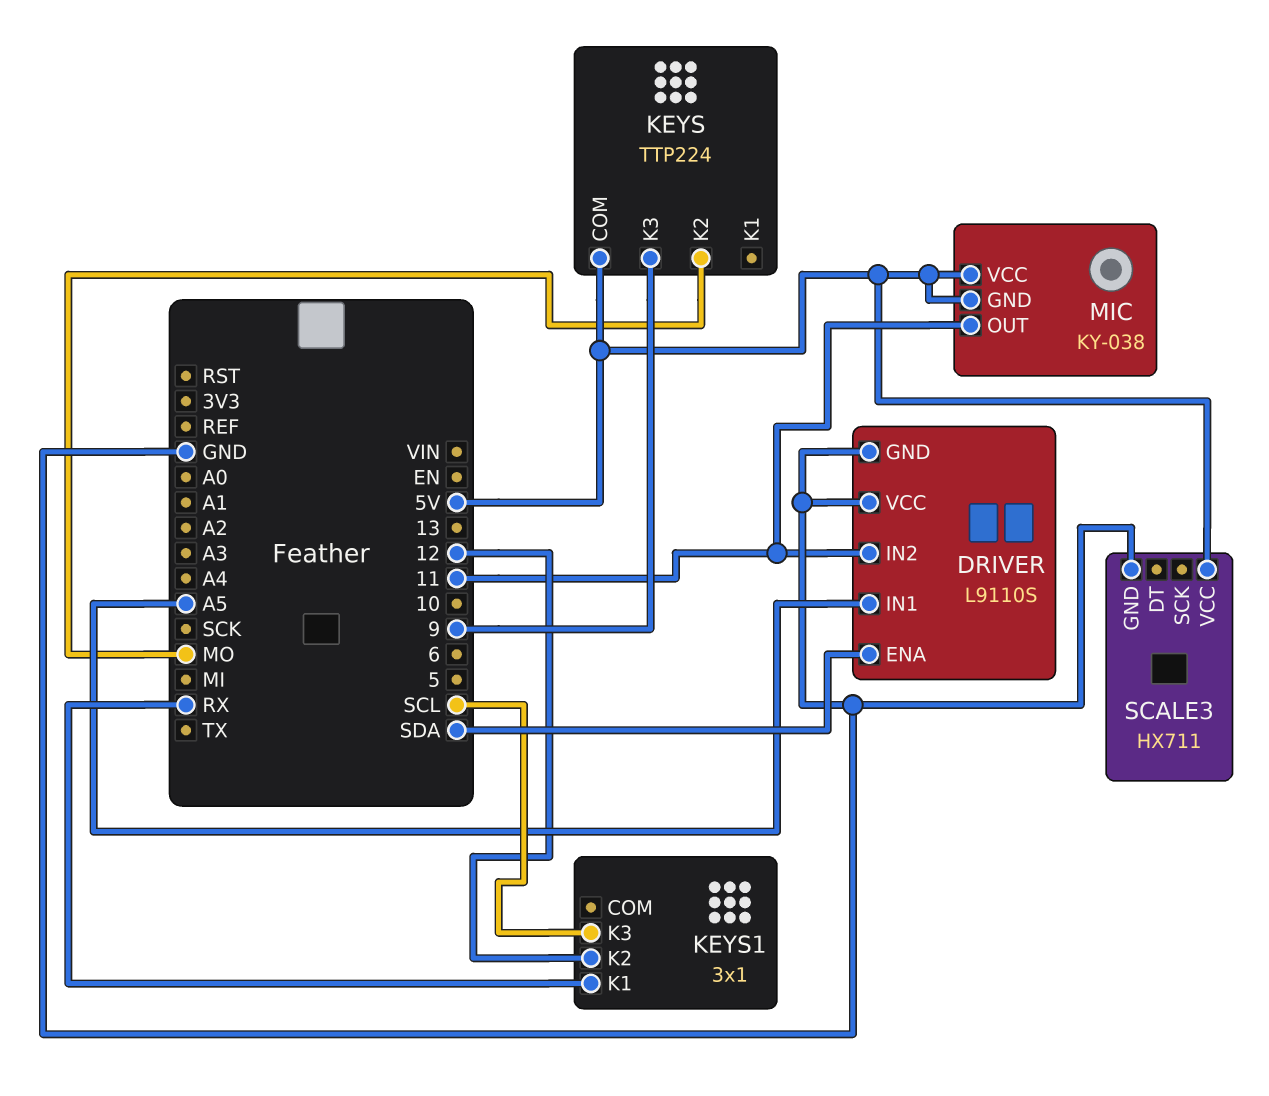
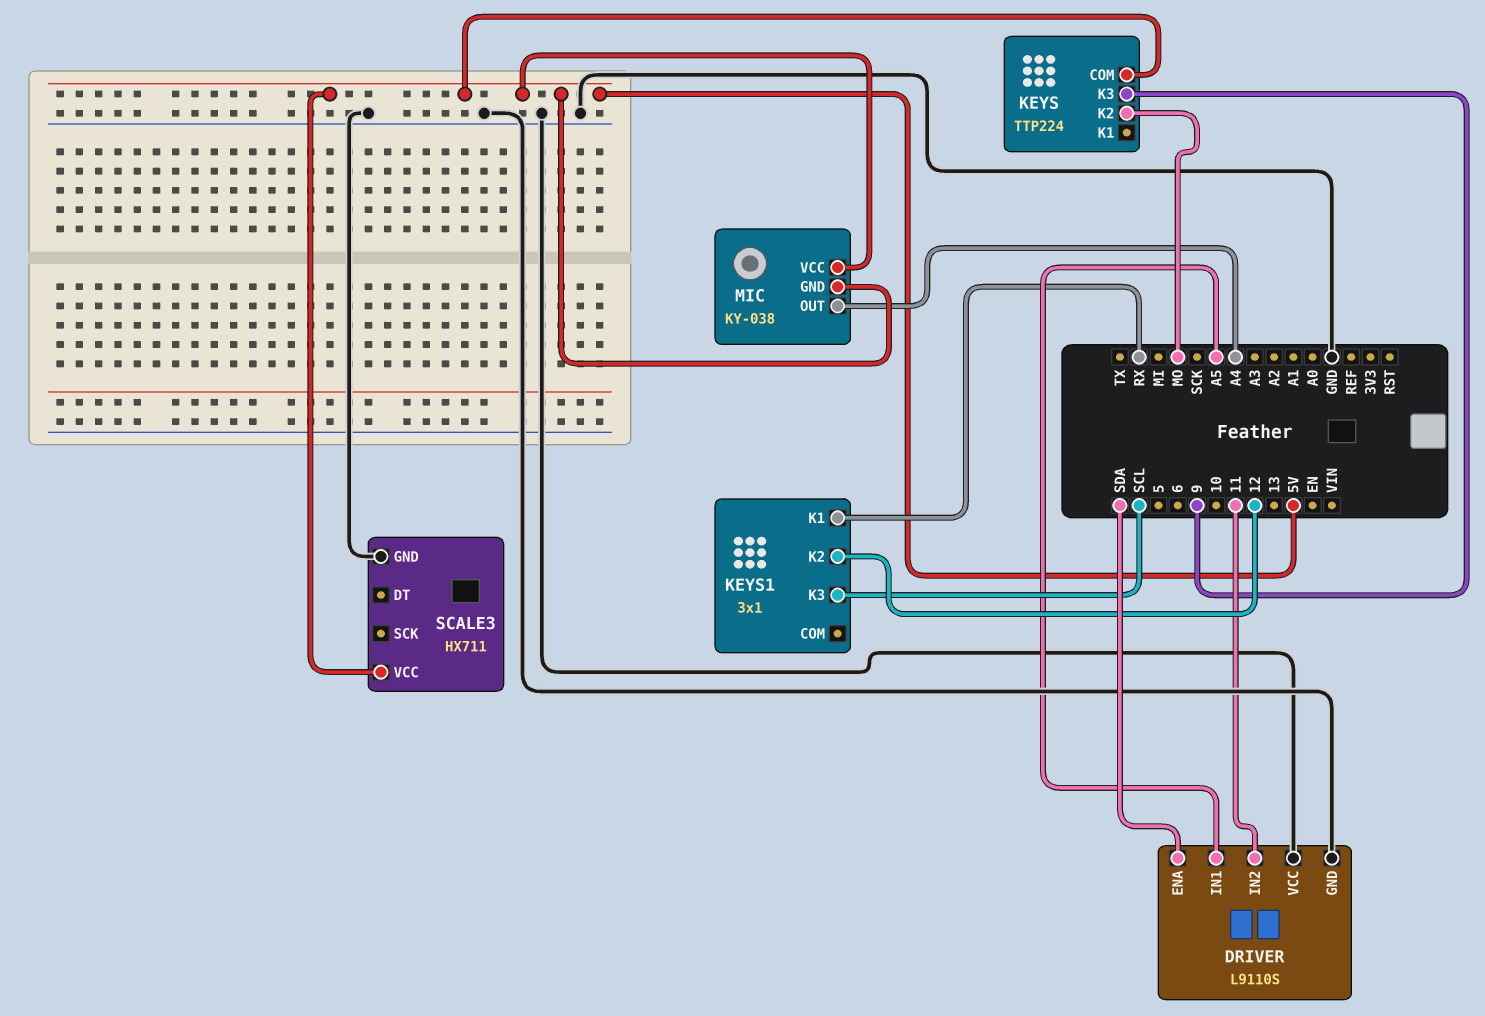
MIC pin OUT: 11 -> A4

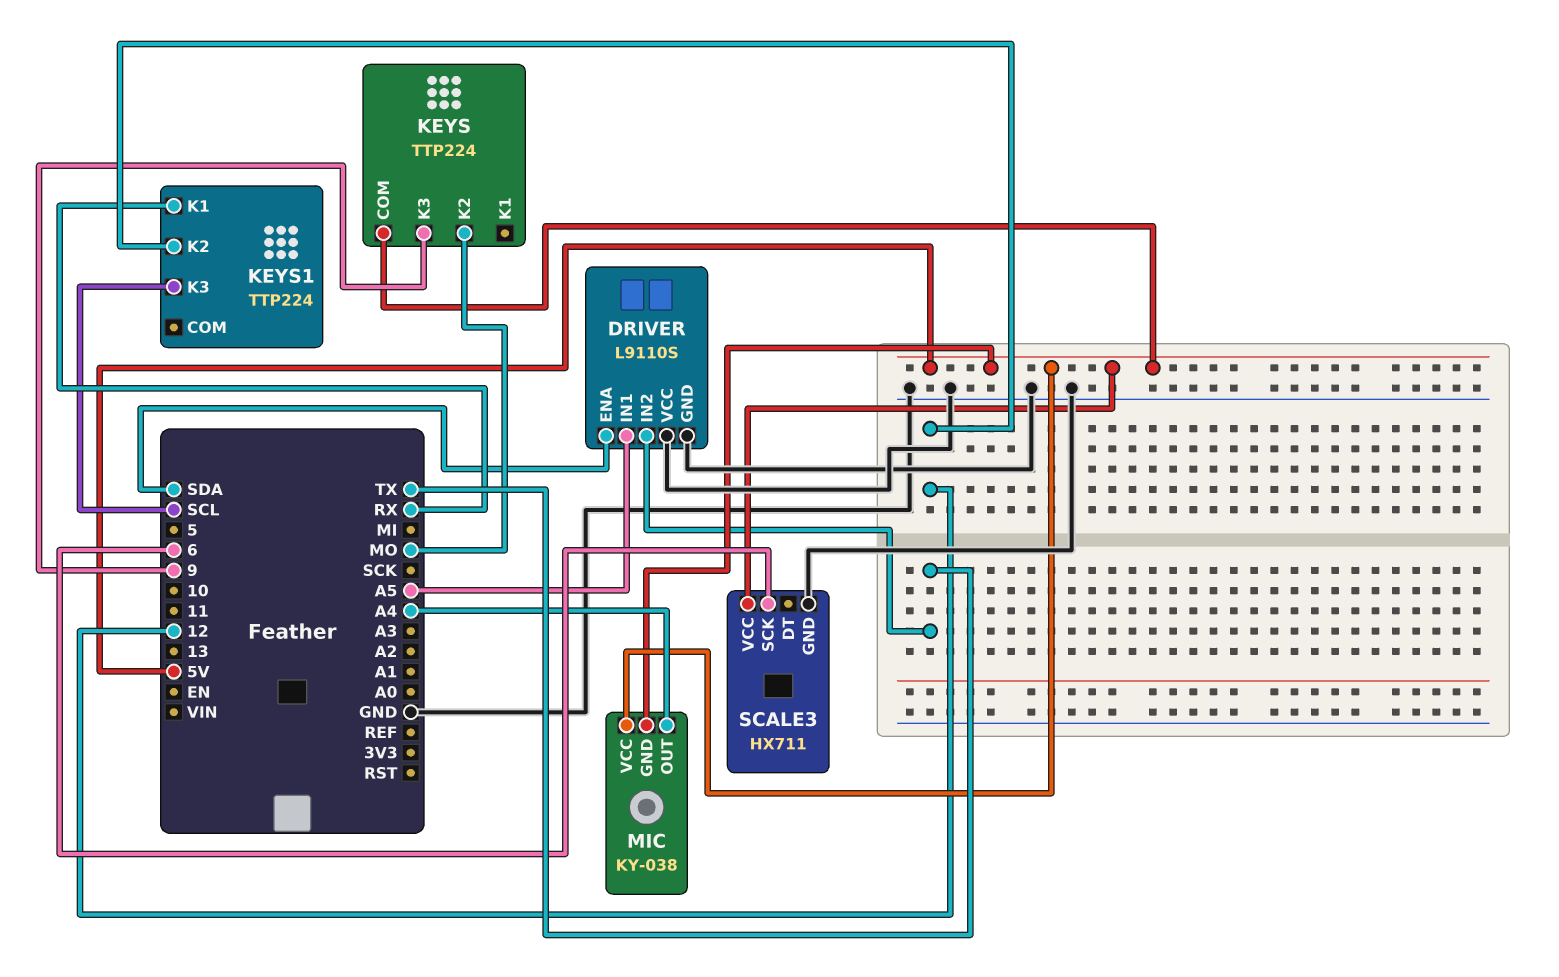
DRIVER pin IN2: 11 -> TX
KEYS1: 3x1 -> TTP224
SCALE3 pin SCK: none -> 6

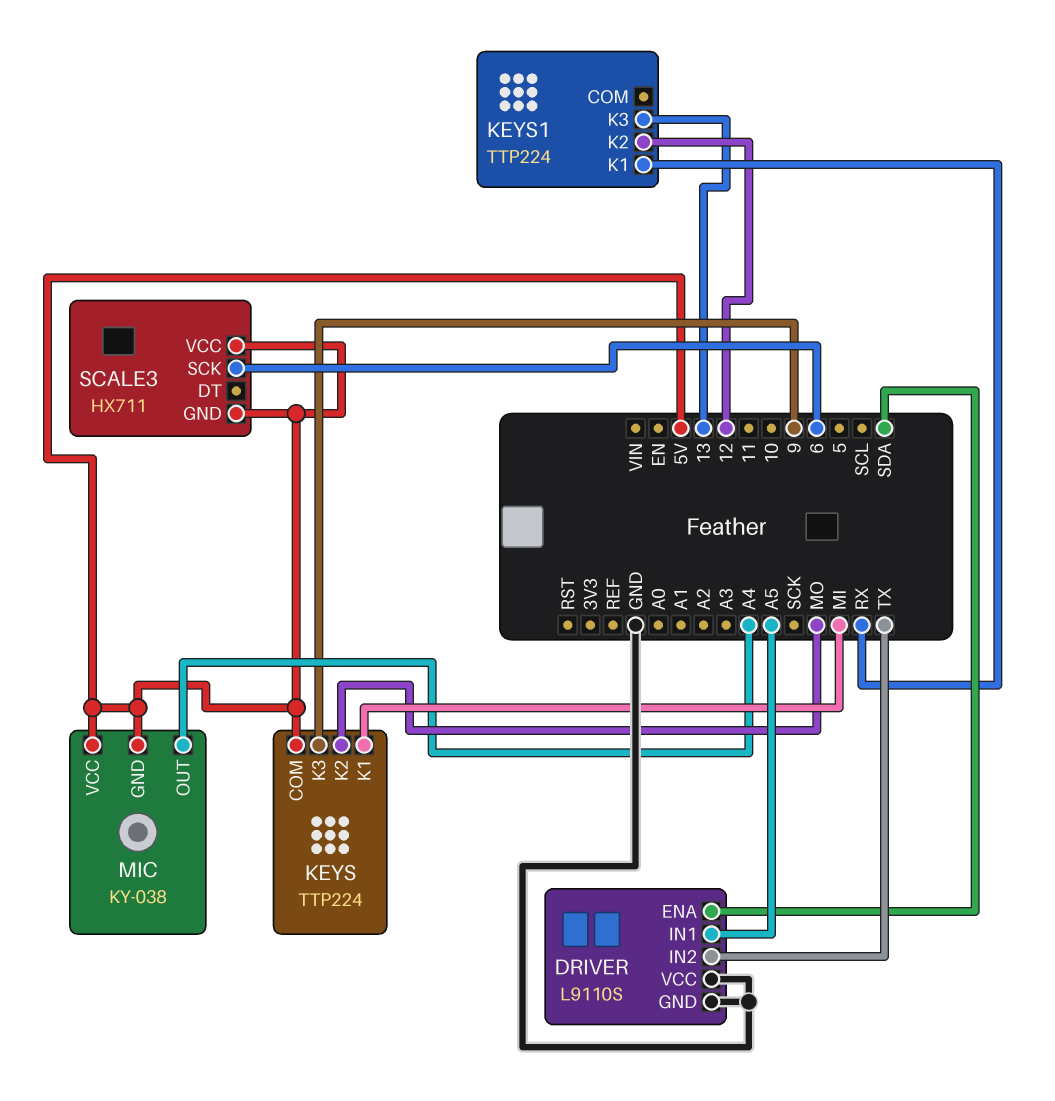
KEYS pin K1: none -> MI
KEYS1 pin K3: SCL -> 13
SCALE3 pin GND: GND -> 5V

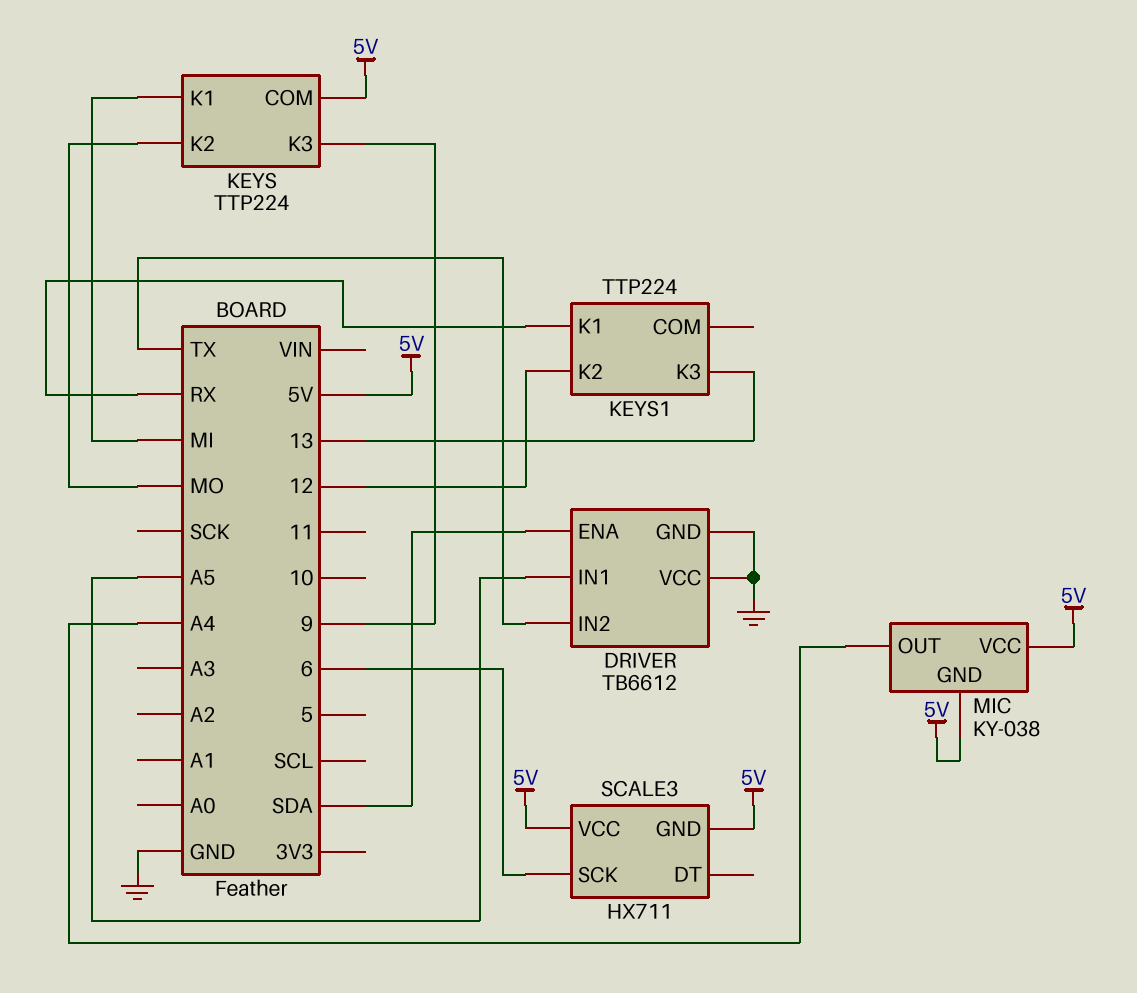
DRIVER: L9110S -> TB6612

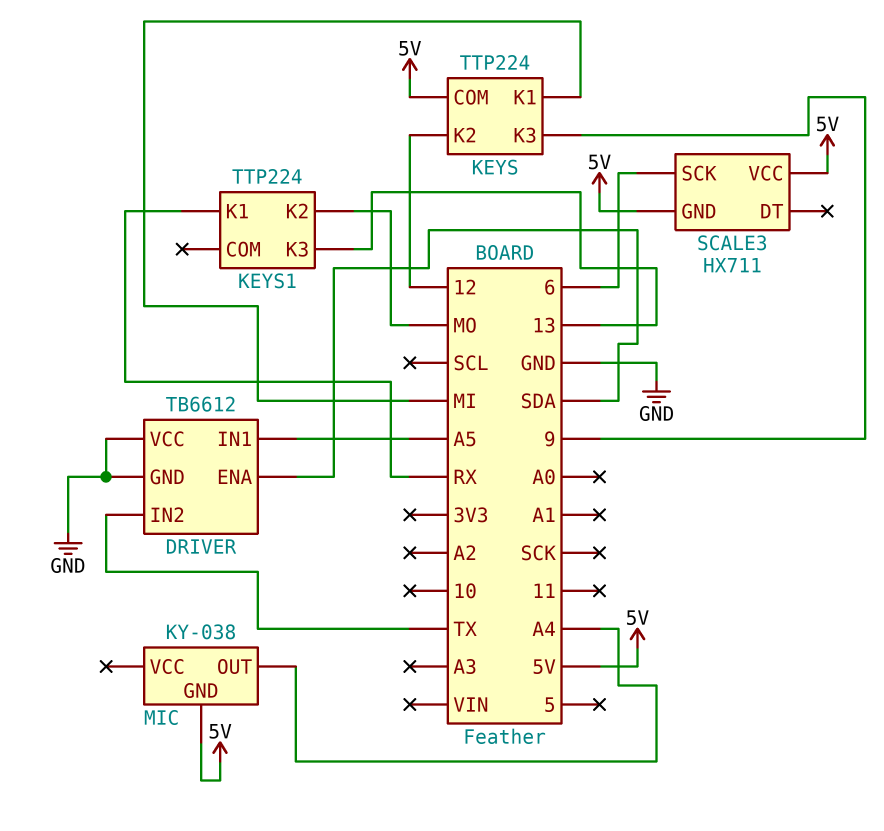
KEYS pin K2: MO -> 12
KEYS1 pin K2: 12 -> MO
MIC pin VCC: 5V -> none

